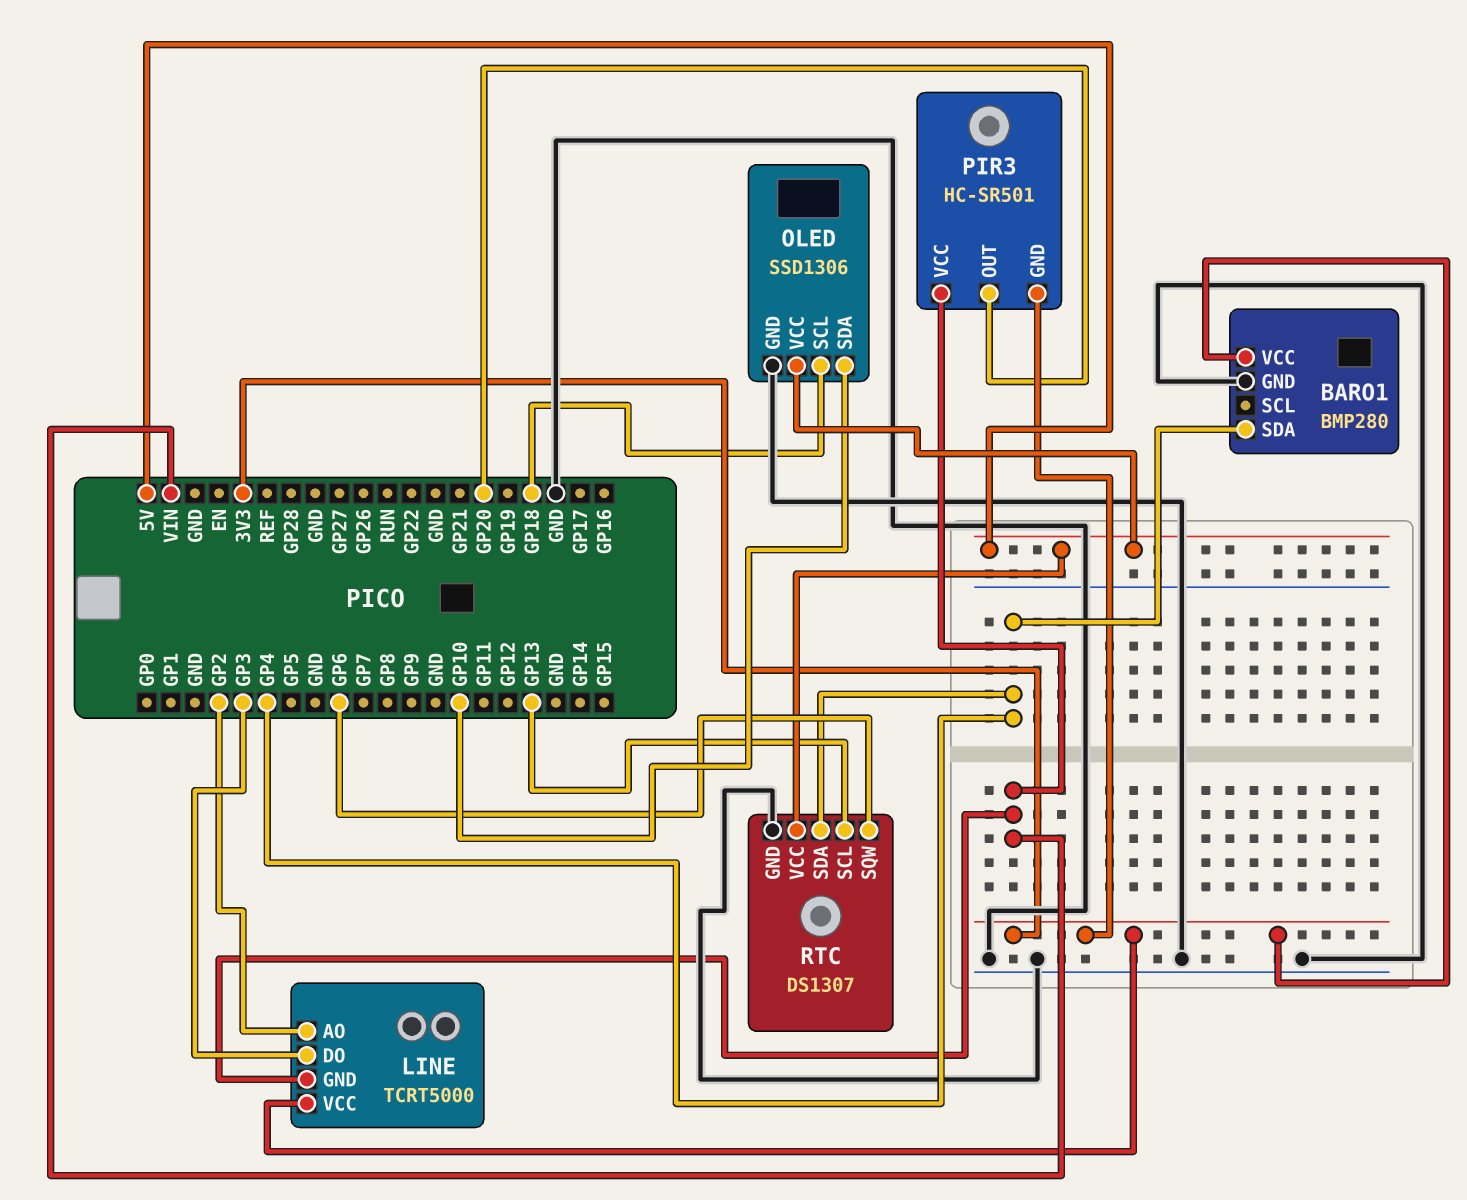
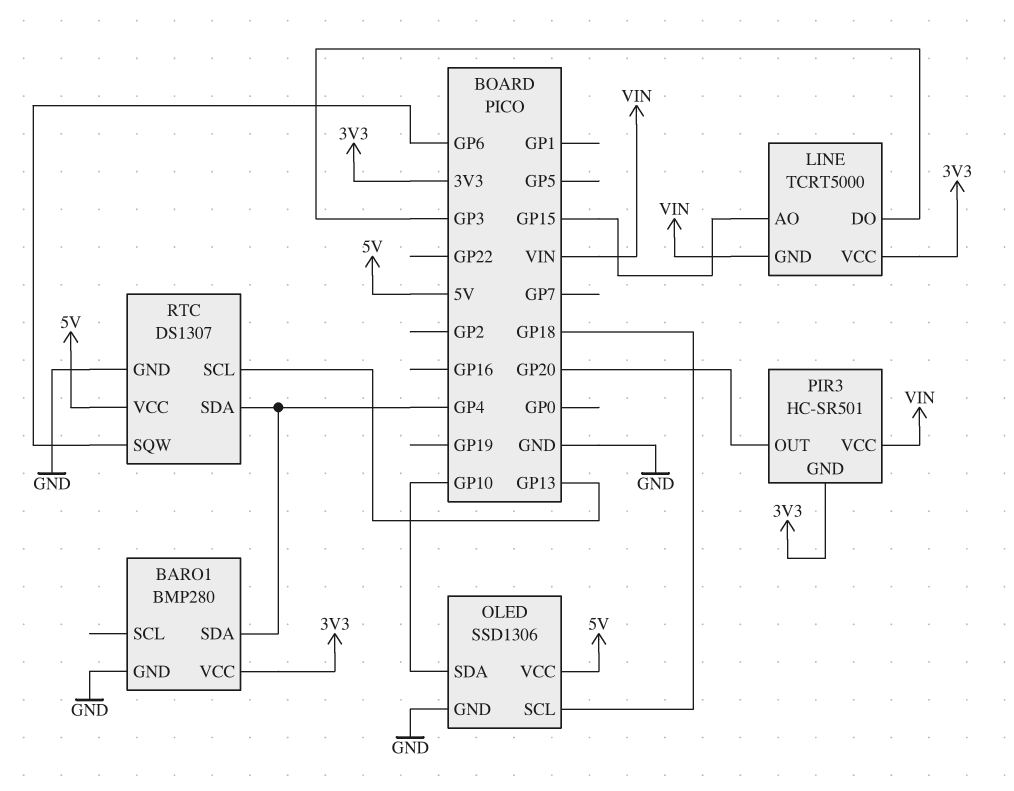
LINE pin AO: GP2 -> GP15

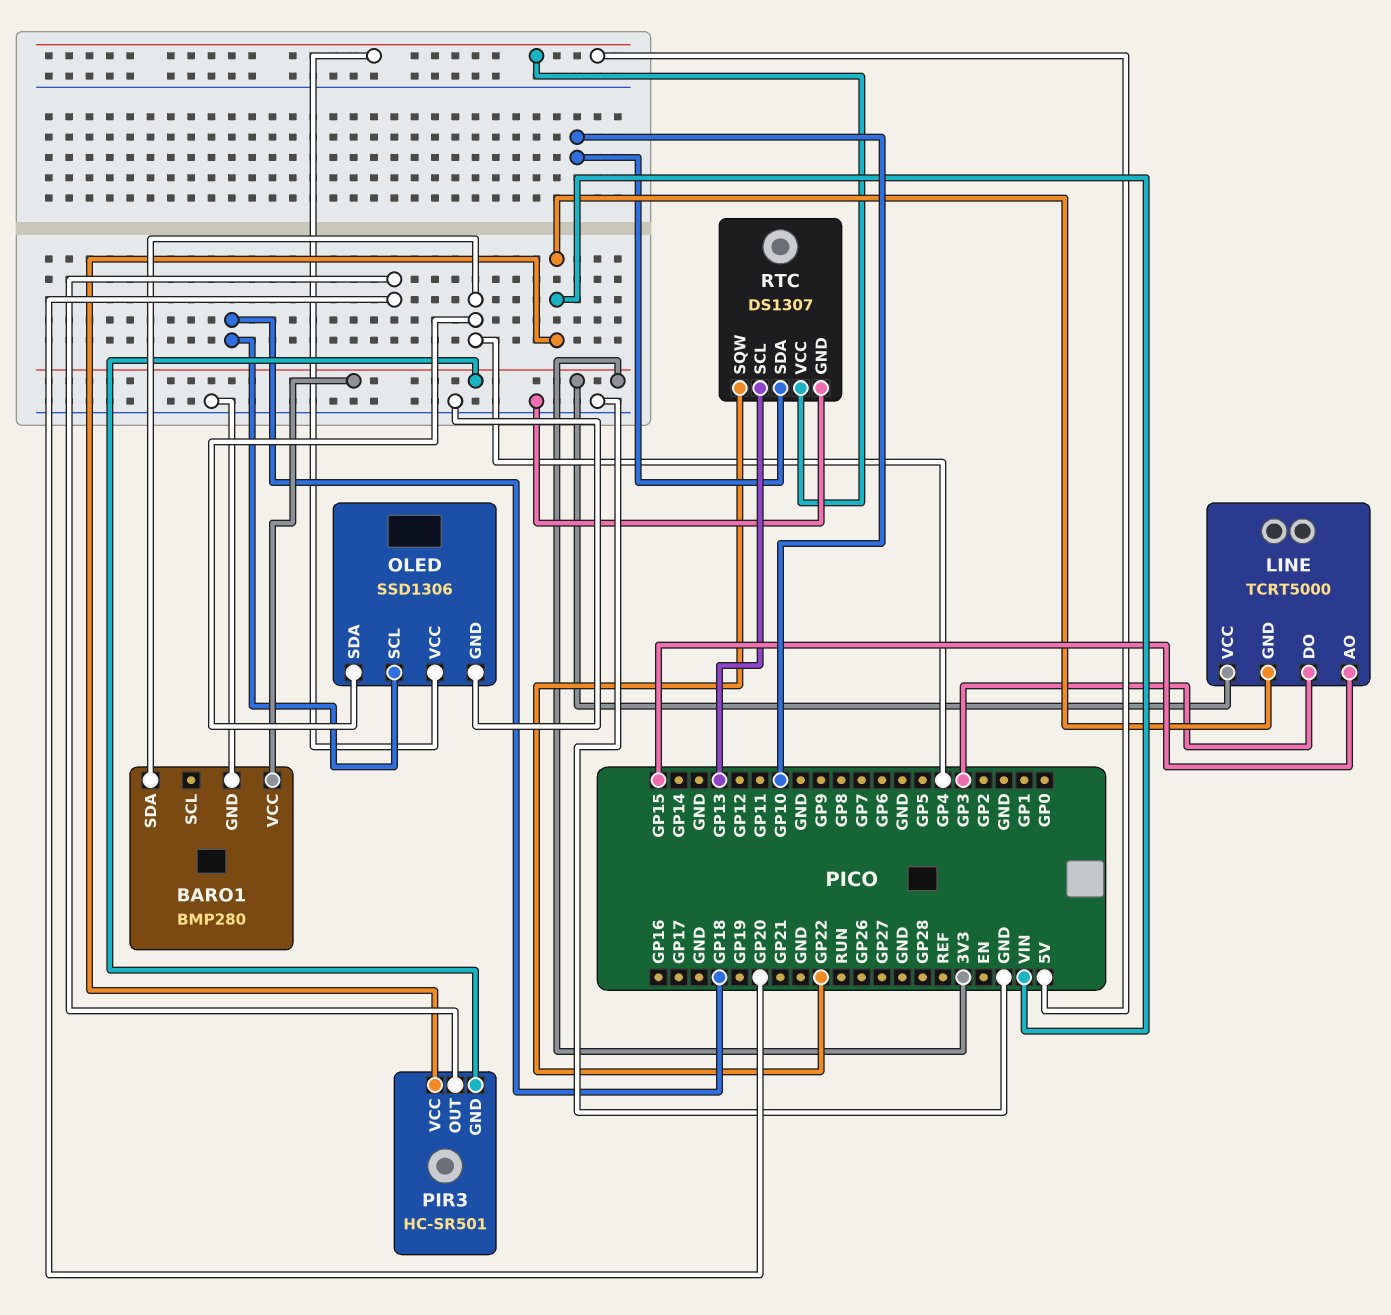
OLED pin SDA: GP10 -> GP4
RTC pin SDA: GP4 -> GP10
RTC pin SQW: GP6 -> GP22

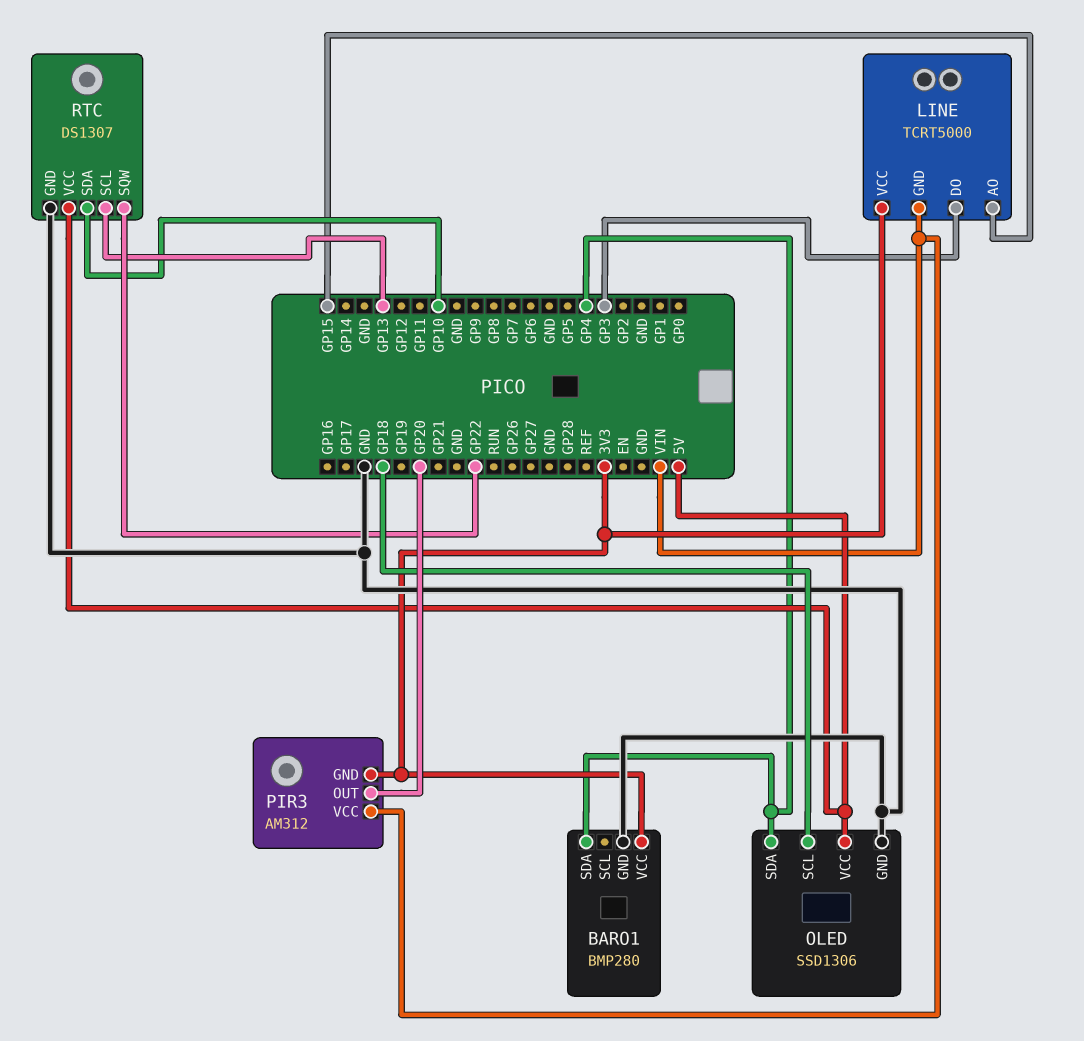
PIR3: HC-SR501 -> AM312

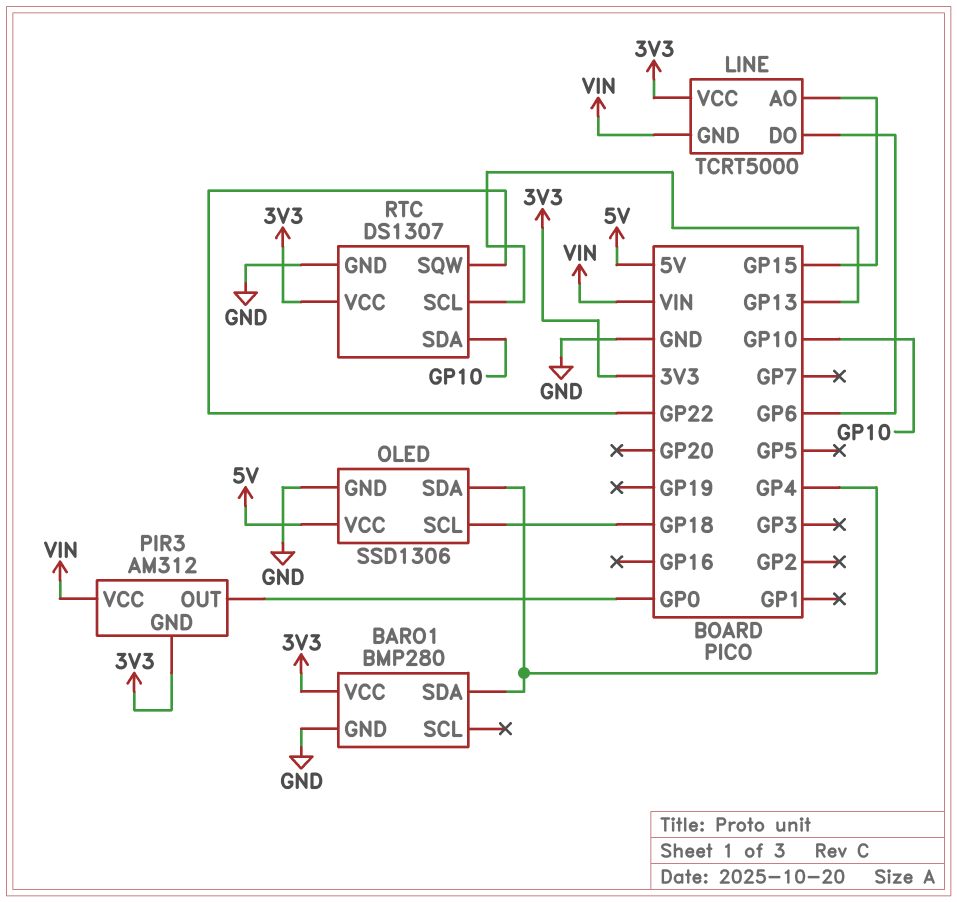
LINE pin DO: GP3 -> GP6
PIR3 pin OUT: GP20 -> GP0
RTC pin VCC: 5V -> 3V3

